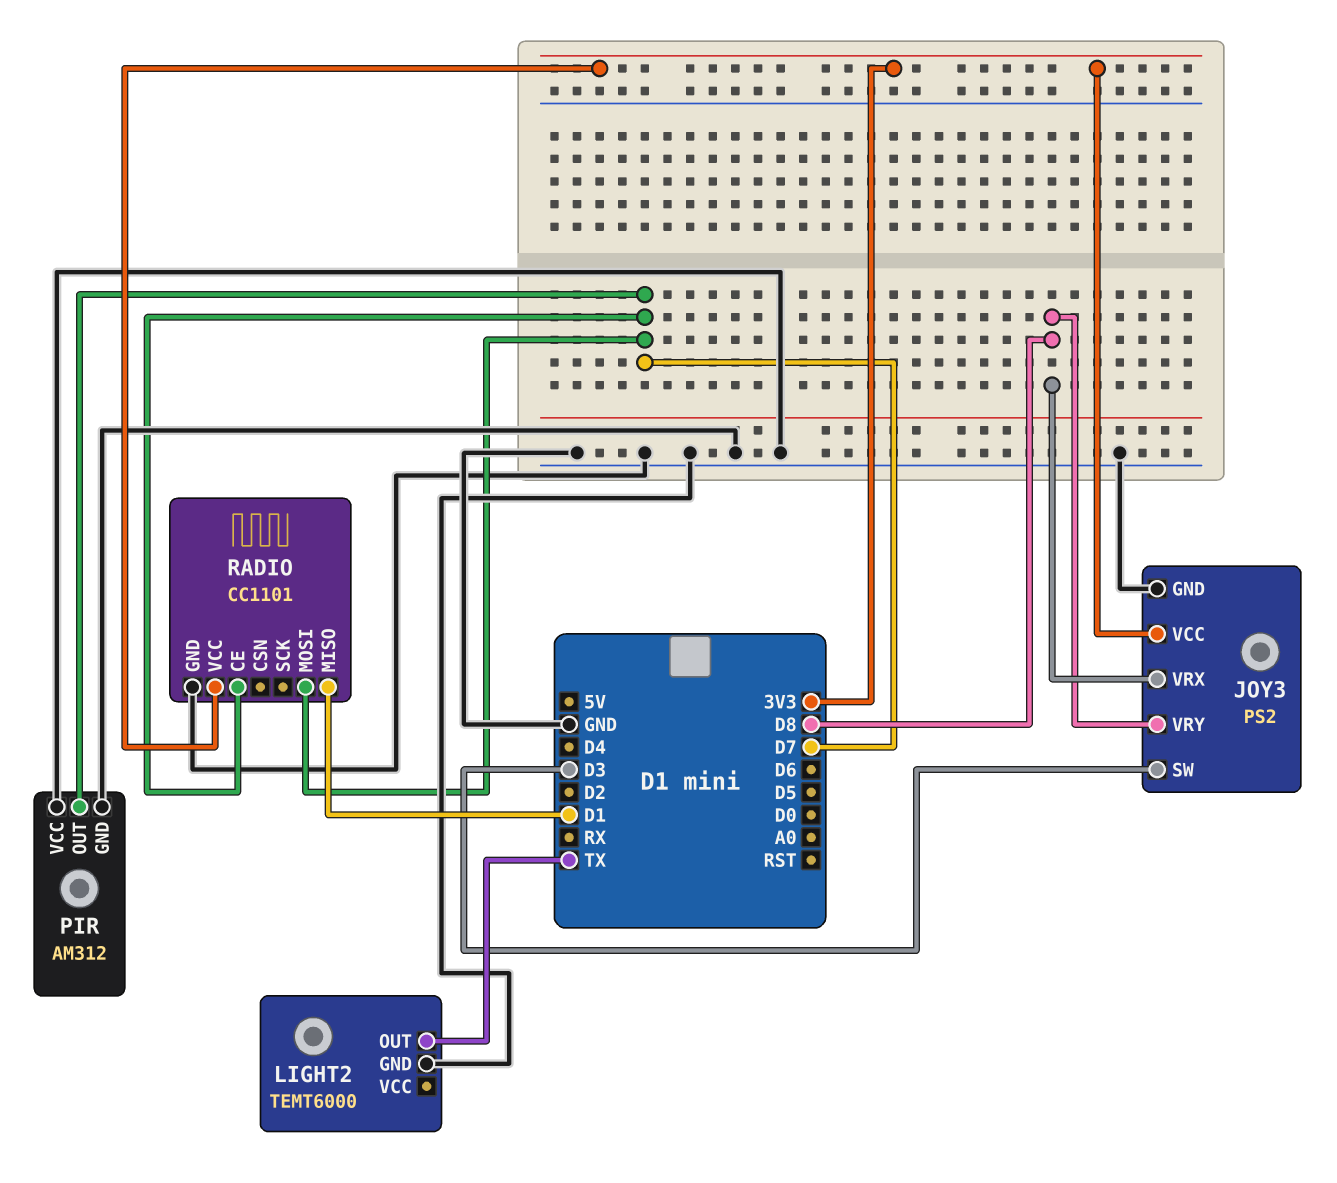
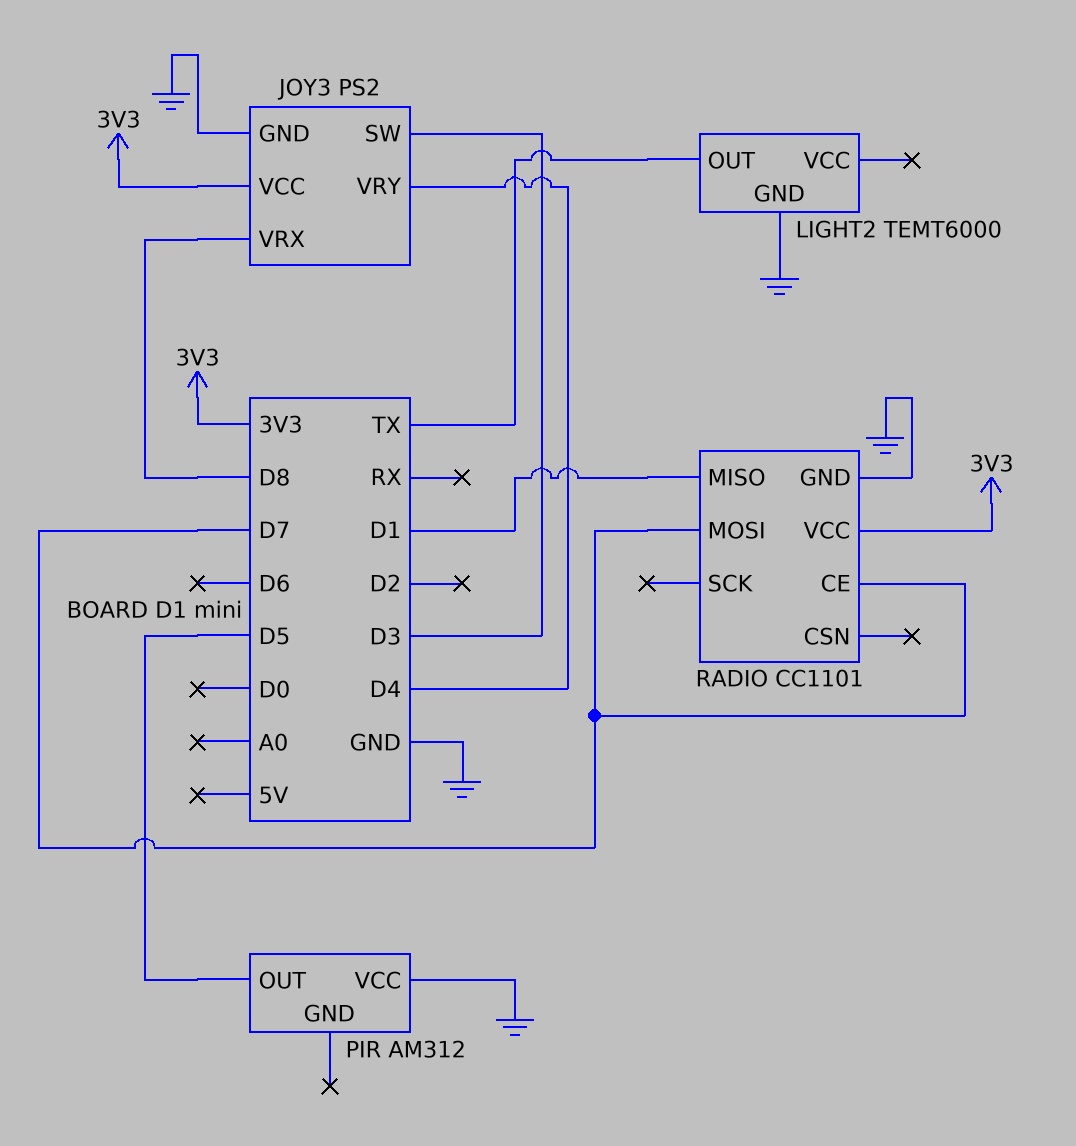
JOY3 pin VRY: D8 -> D4
PIR pin GND: GND -> none
PIR pin OUT: D7 -> D5

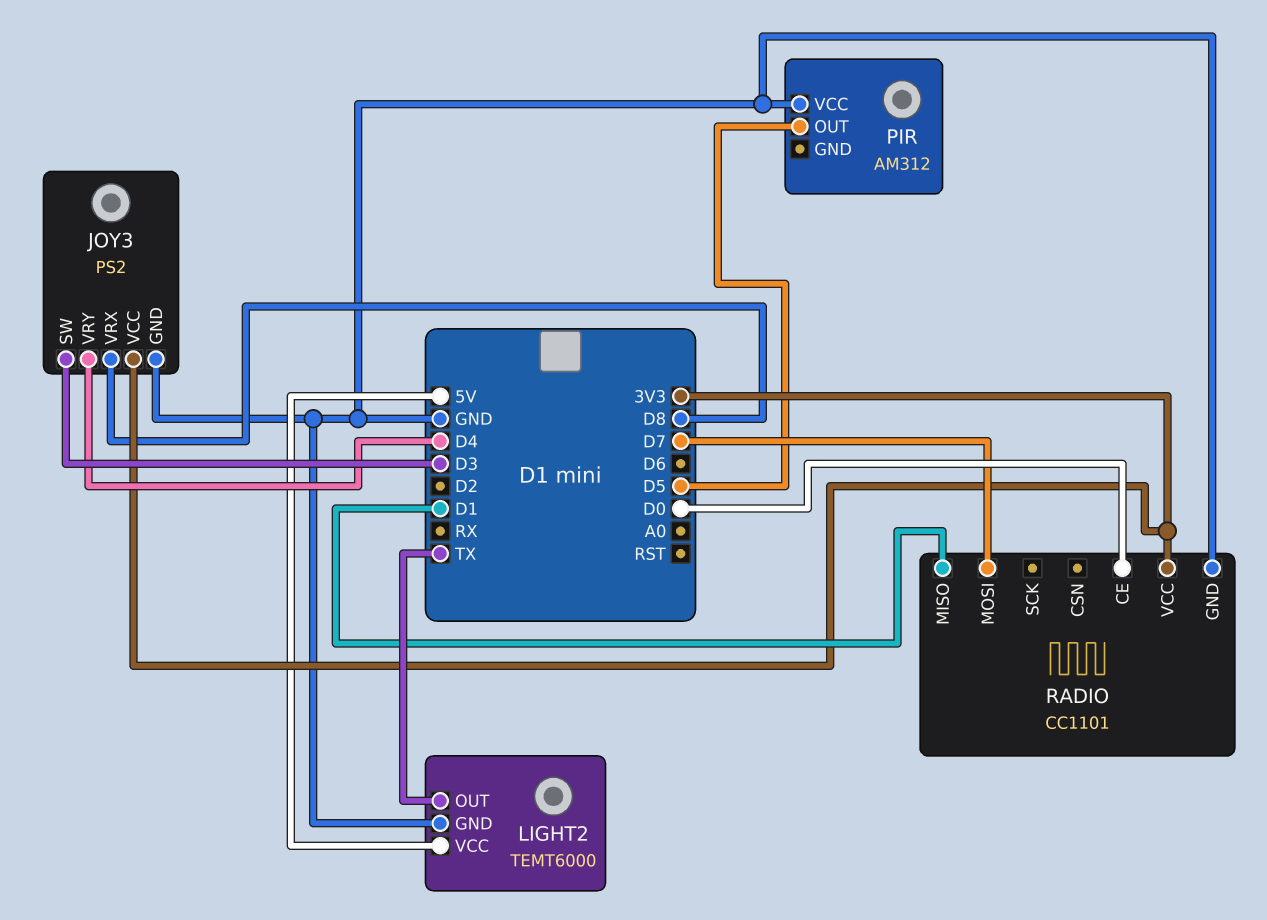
LIGHT2 pin VCC: none -> 5V
RADIO pin CE: D7 -> D0

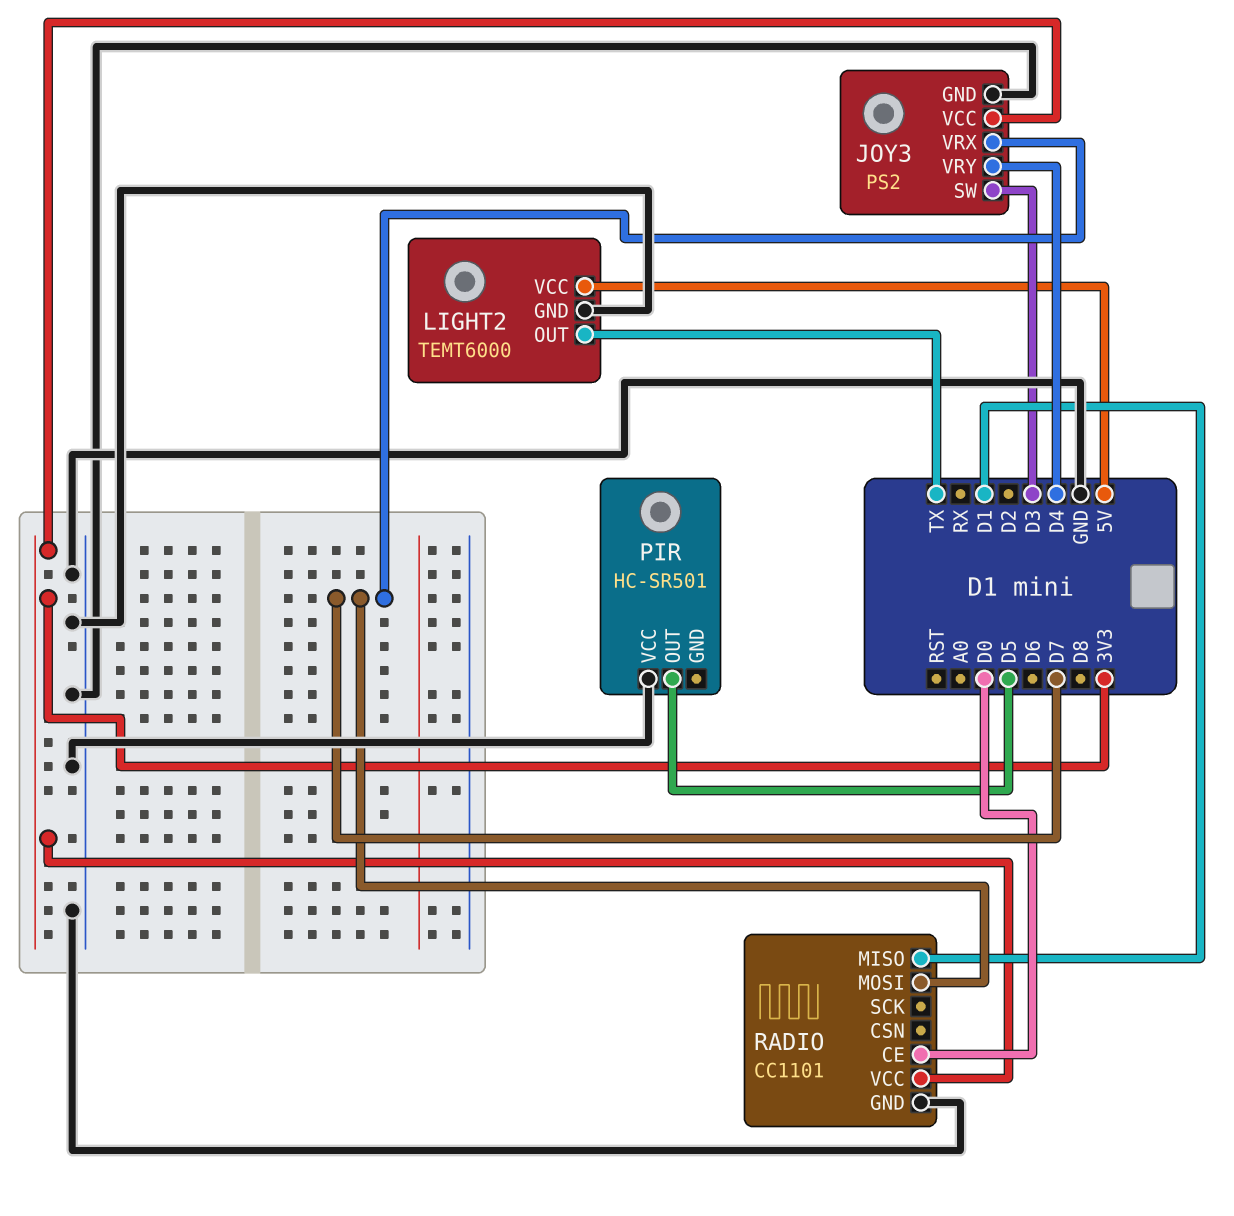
JOY3 pin VRX: D8 -> D7
PIR: AM312 -> HC-SR501

